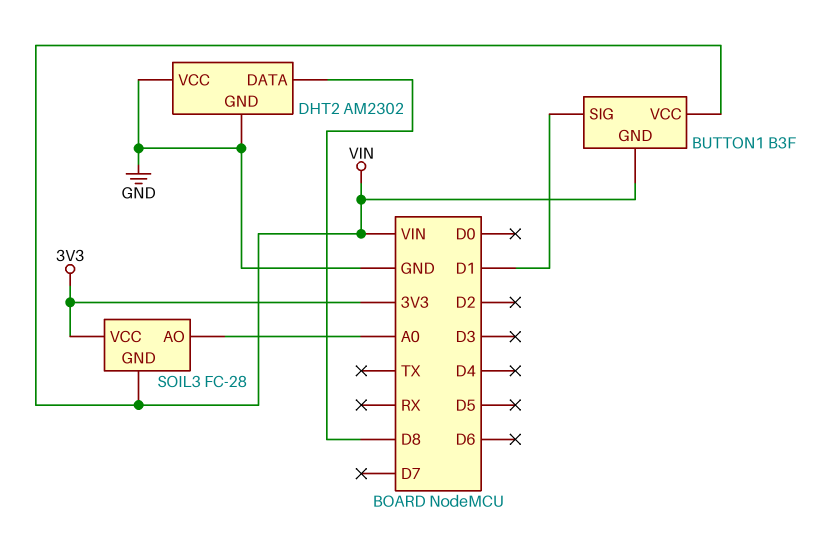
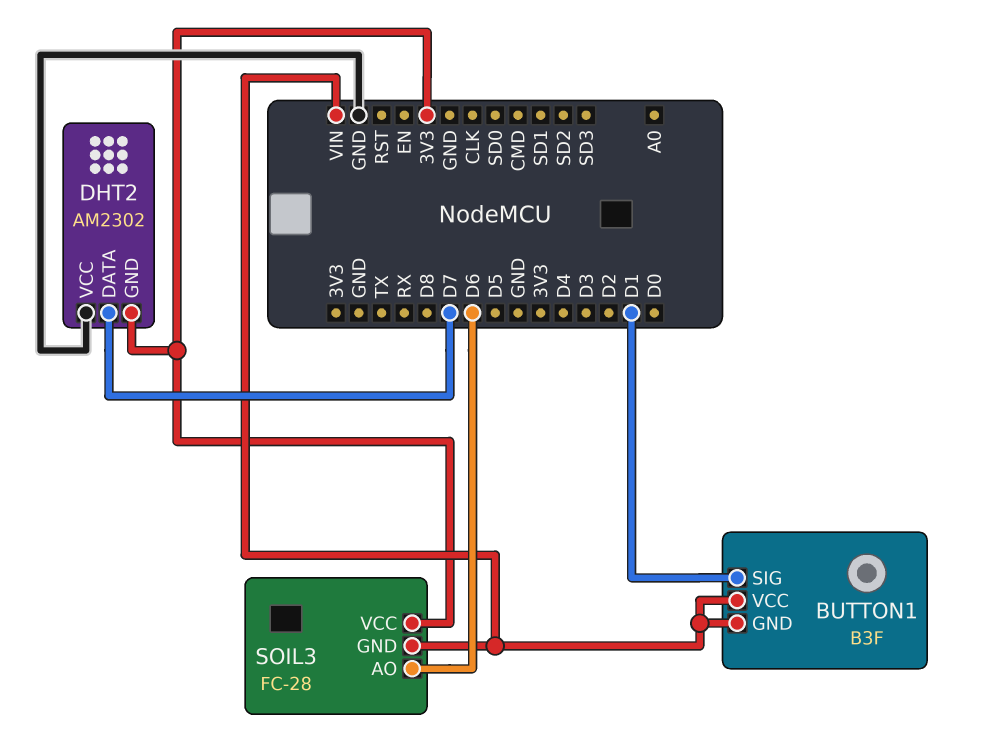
DHT2 pin DATA: D8 -> D7
DHT2 pin GND: GND -> 3V3
SOIL3 pin AO: A0 -> D6

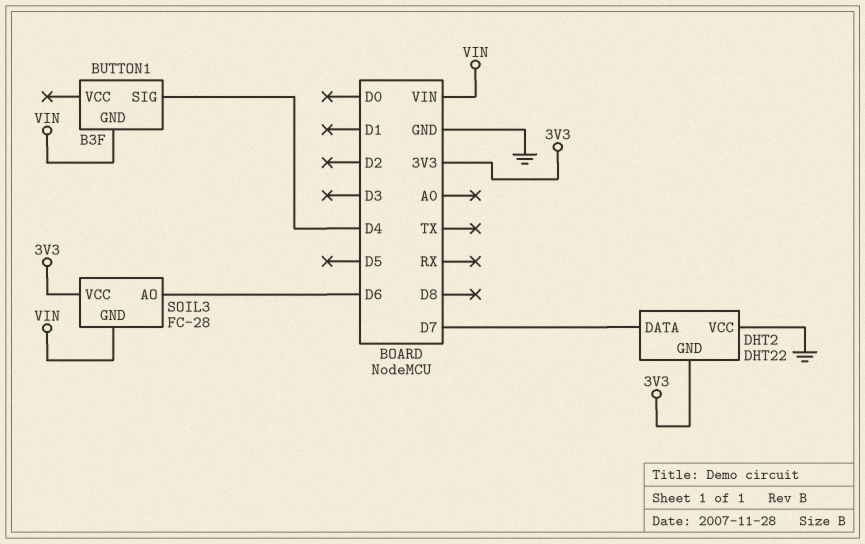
BUTTON1 pin SIG: D1 -> D4
BUTTON1 pin VCC: VIN -> none
DHT2: AM2302 -> DHT22

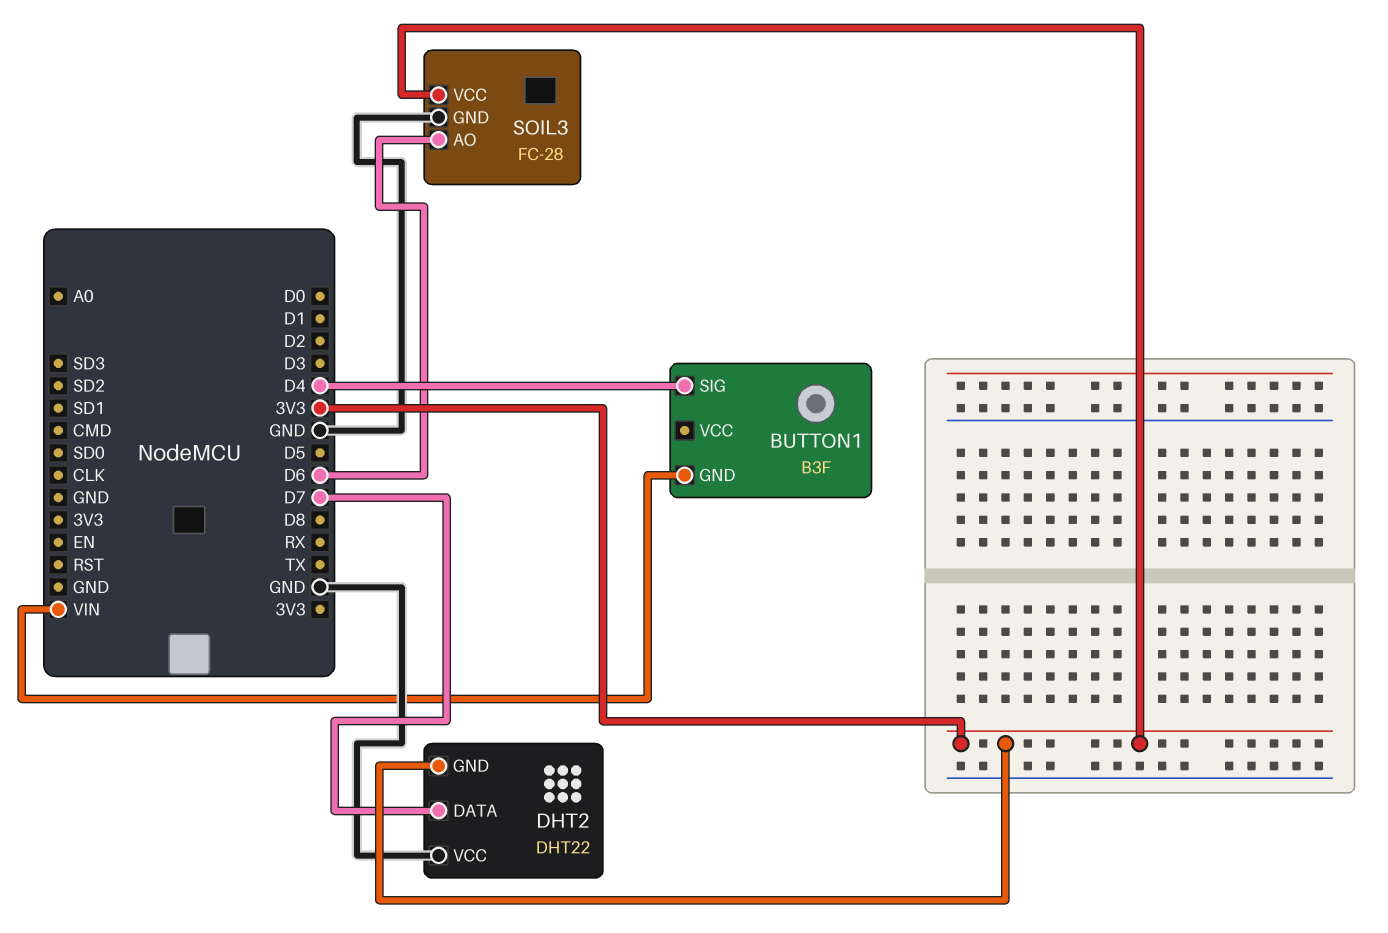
SOIL3 pin GND: VIN -> GND

